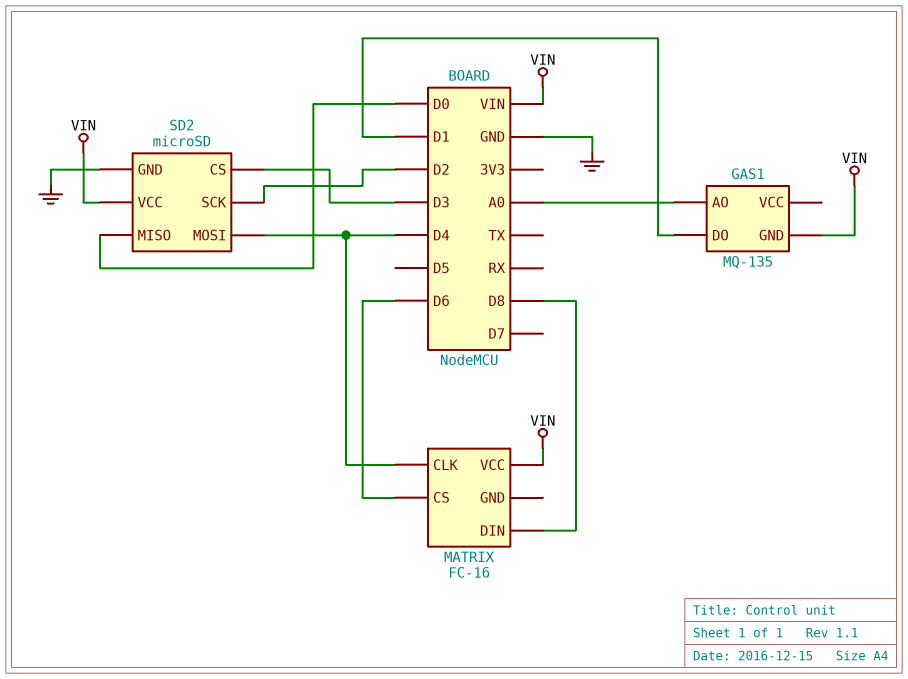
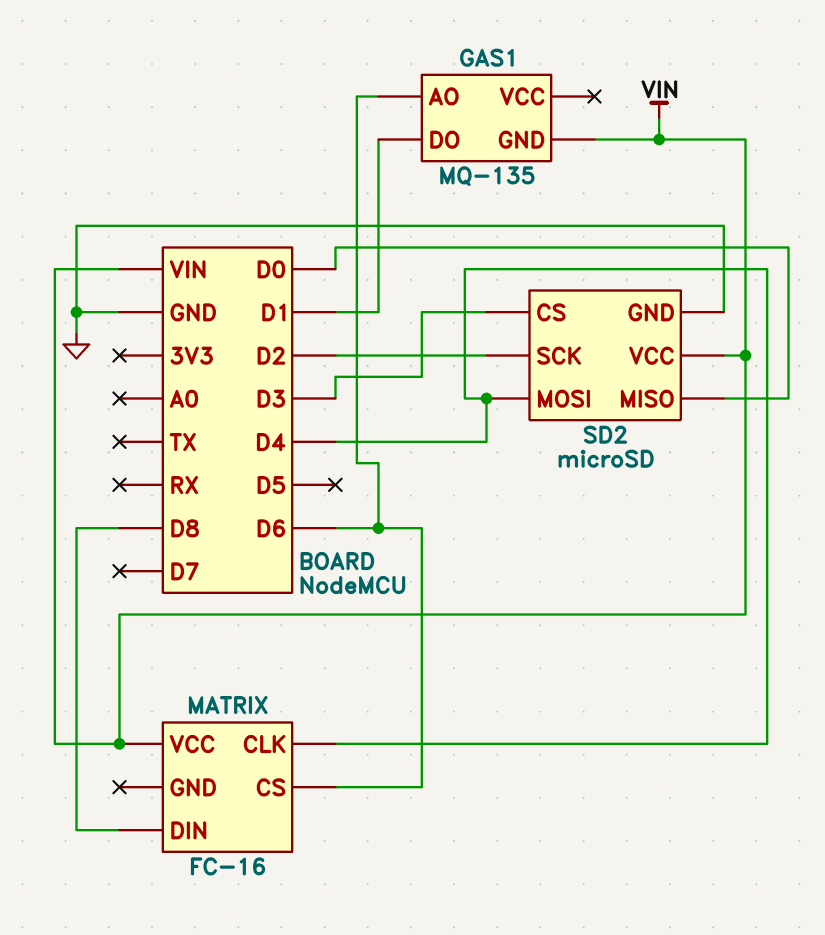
GAS1 pin AO: A0 -> D6

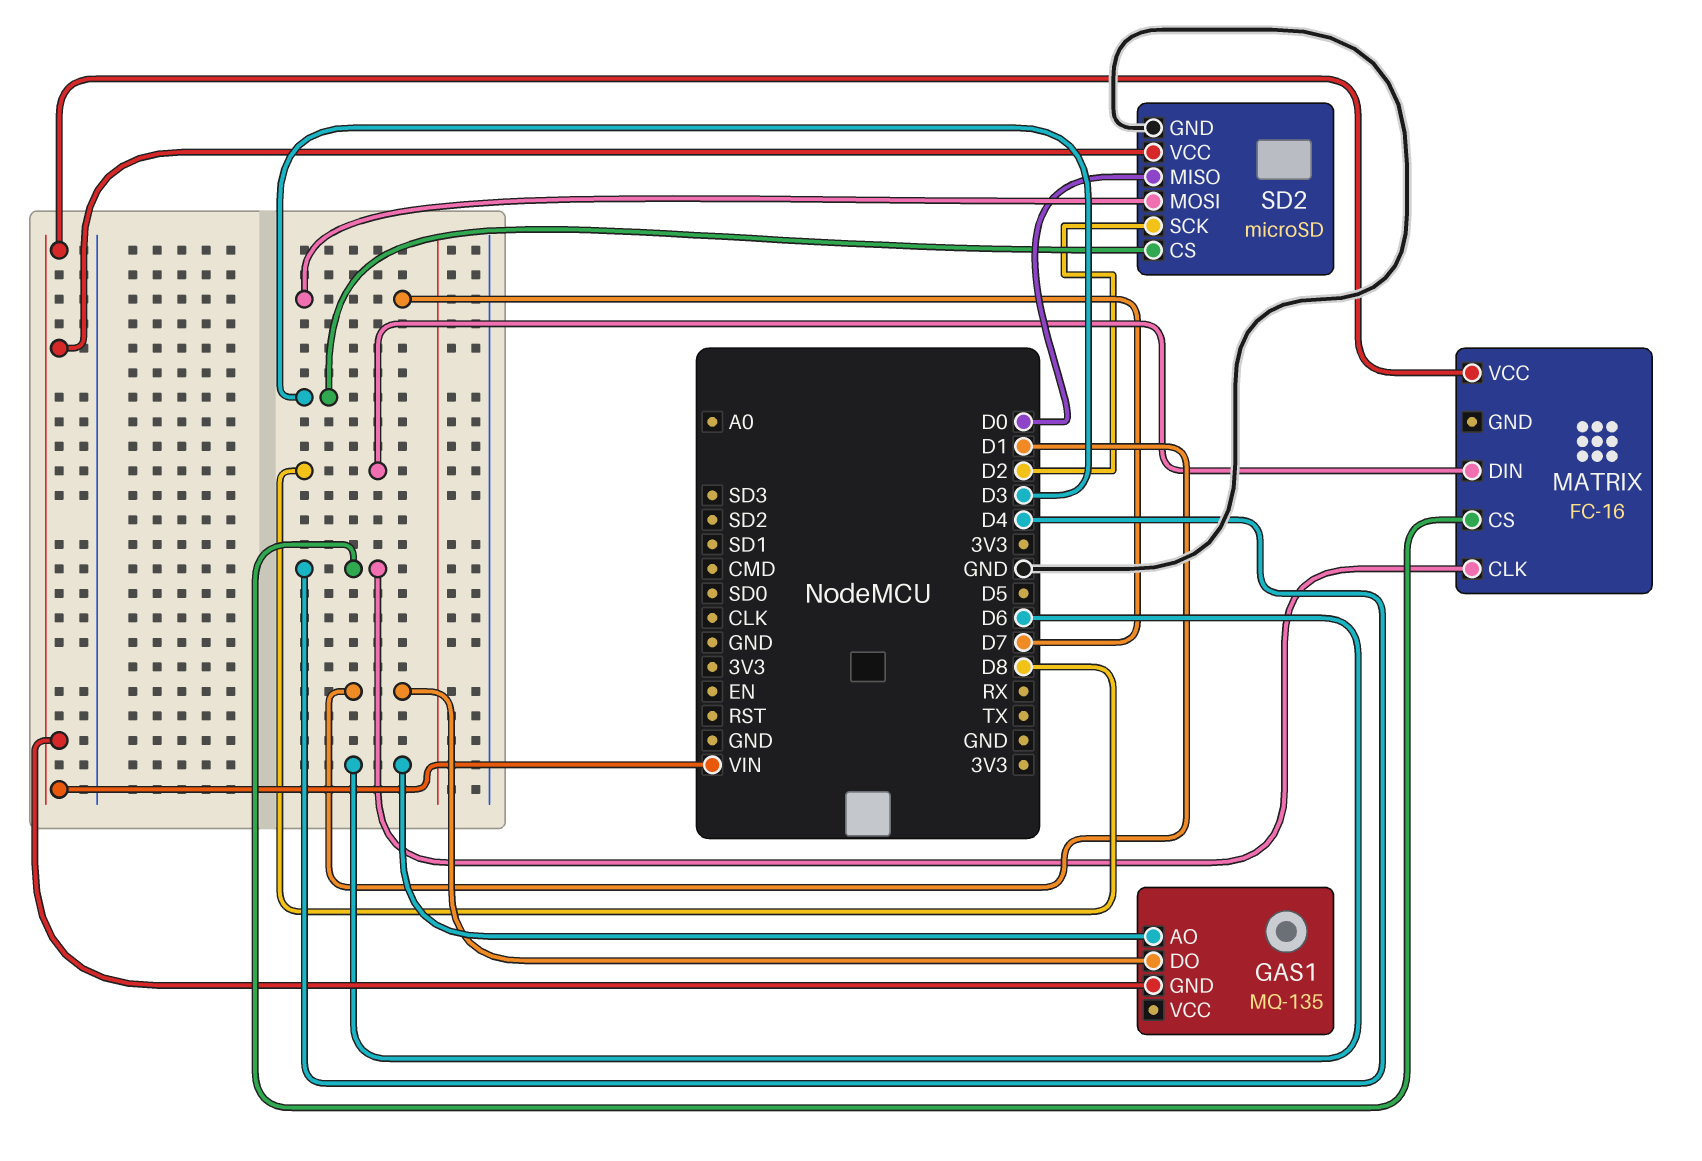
MATRIX pin CS: D6 -> D4
SD2 pin MOSI: D4 -> D7

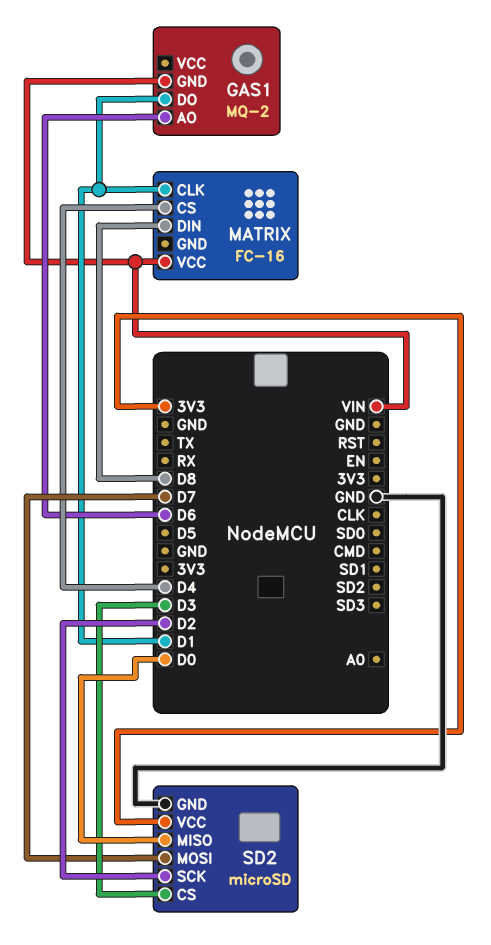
GAS1: MQ-135 -> MQ-2
MATRIX pin CLK: D4 -> D1
SD2 pin VCC: VIN -> 3V3

